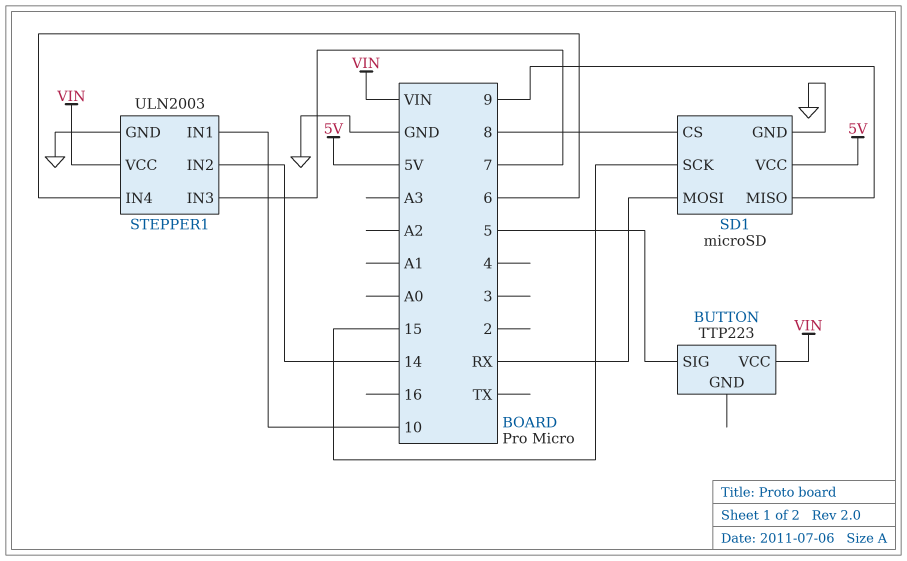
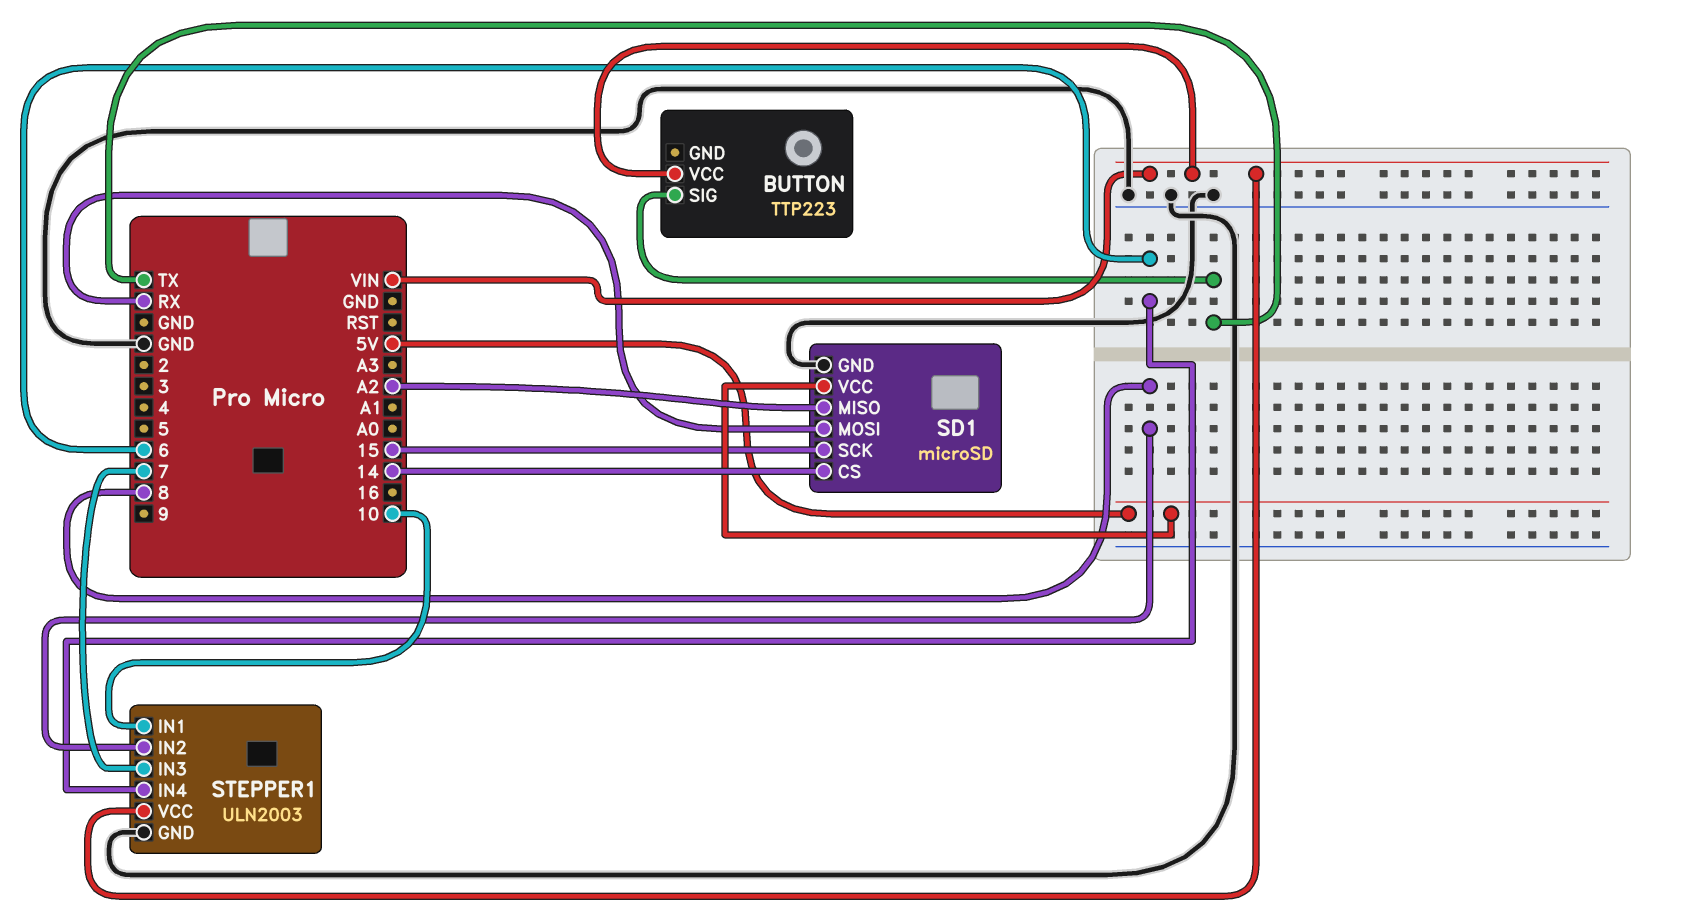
BUTTON pin SIG: 5 -> TX
SD1 pin CS: 8 -> 14
SD1 pin MISO: 9 -> A2
STEPPER1 pin IN2: 14 -> 8

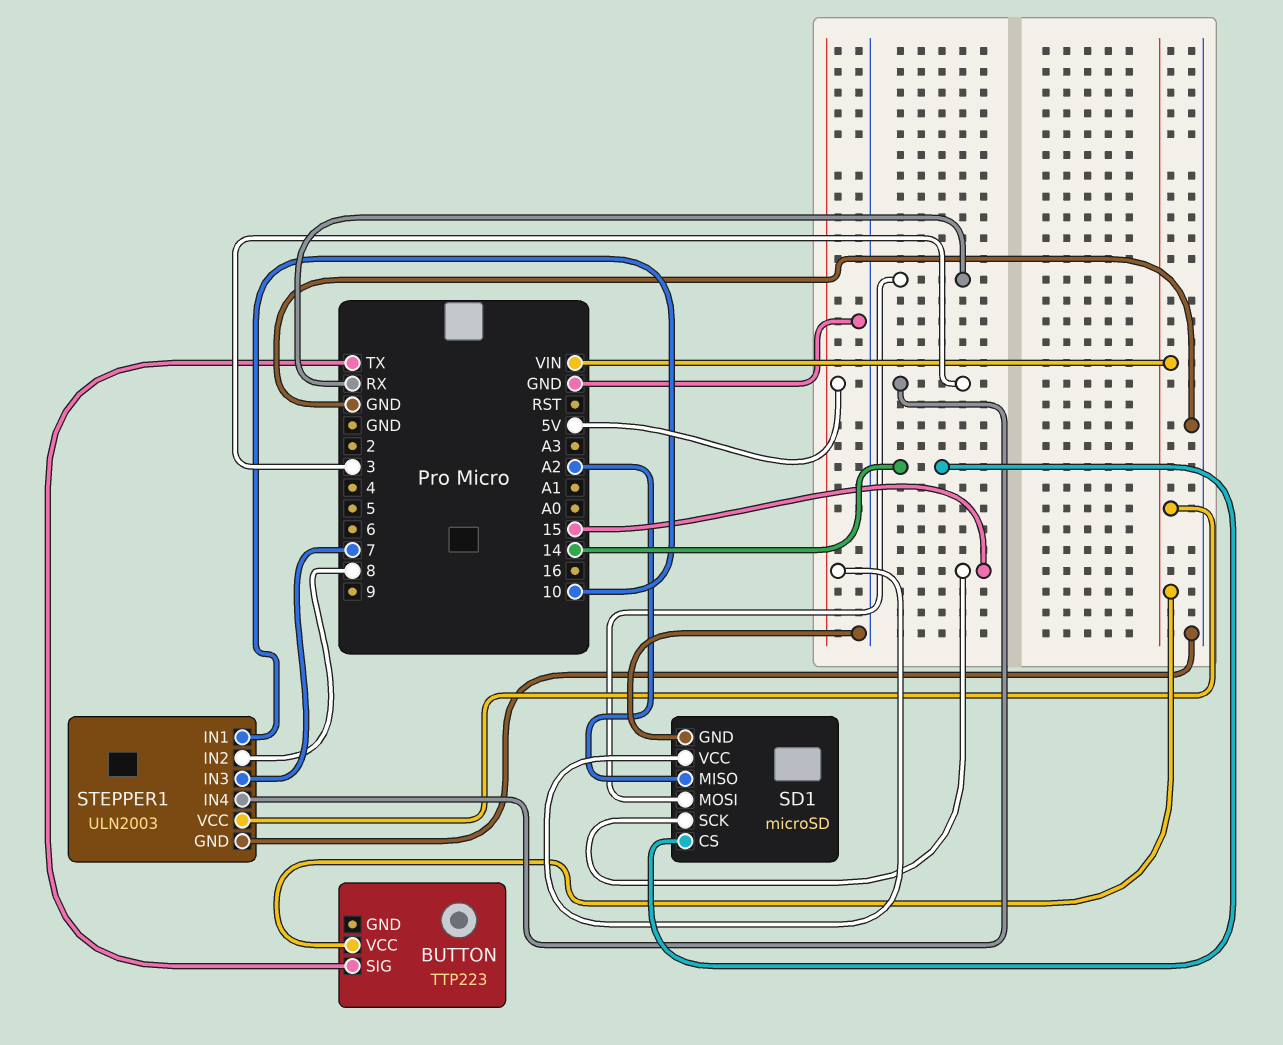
STEPPER1 pin IN4: 6 -> 3

